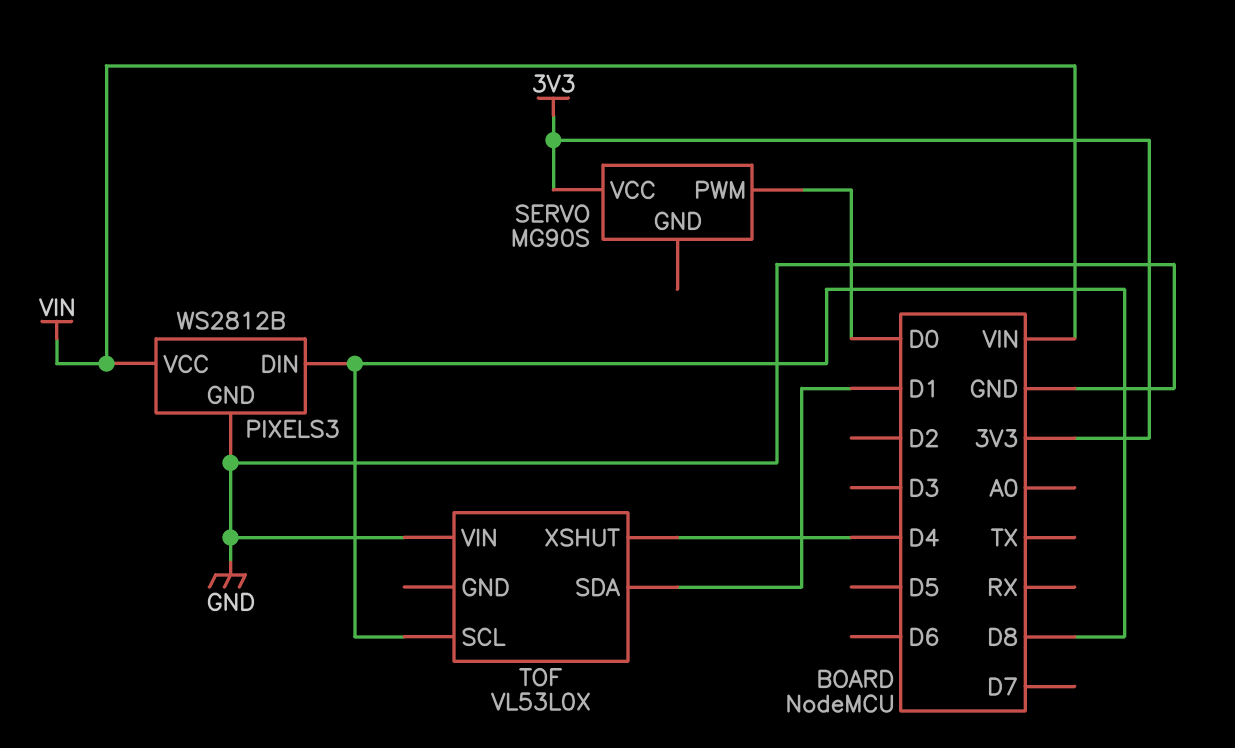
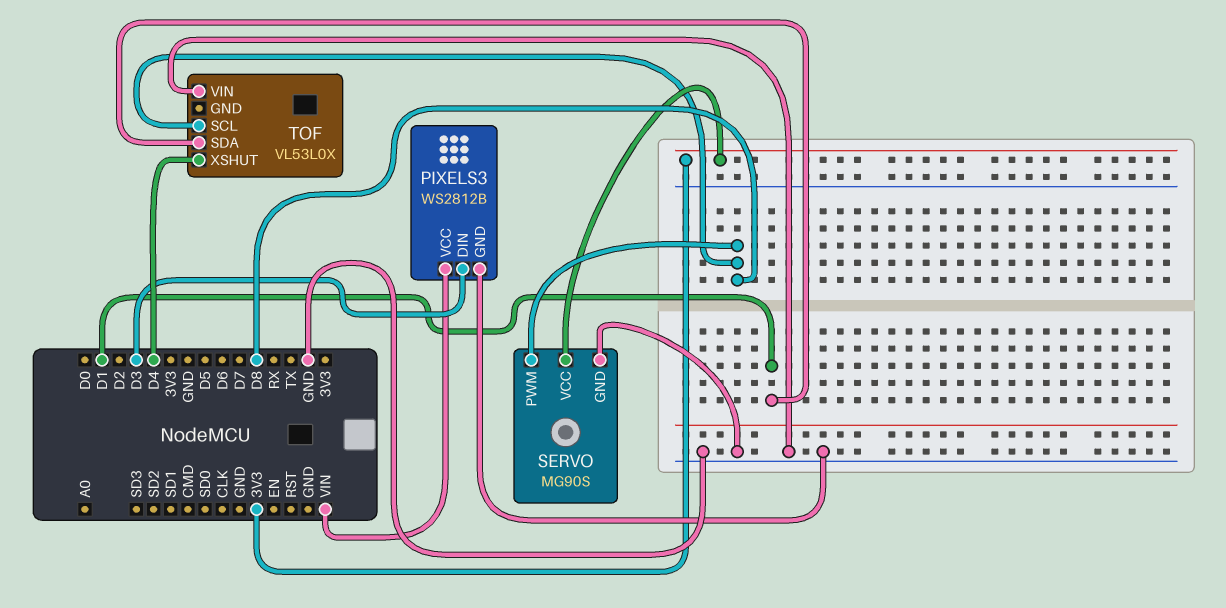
PIXELS3 pin DIN: D8 -> D3
SERVO pin GND: none -> GND
SERVO pin PWM: D0 -> D8

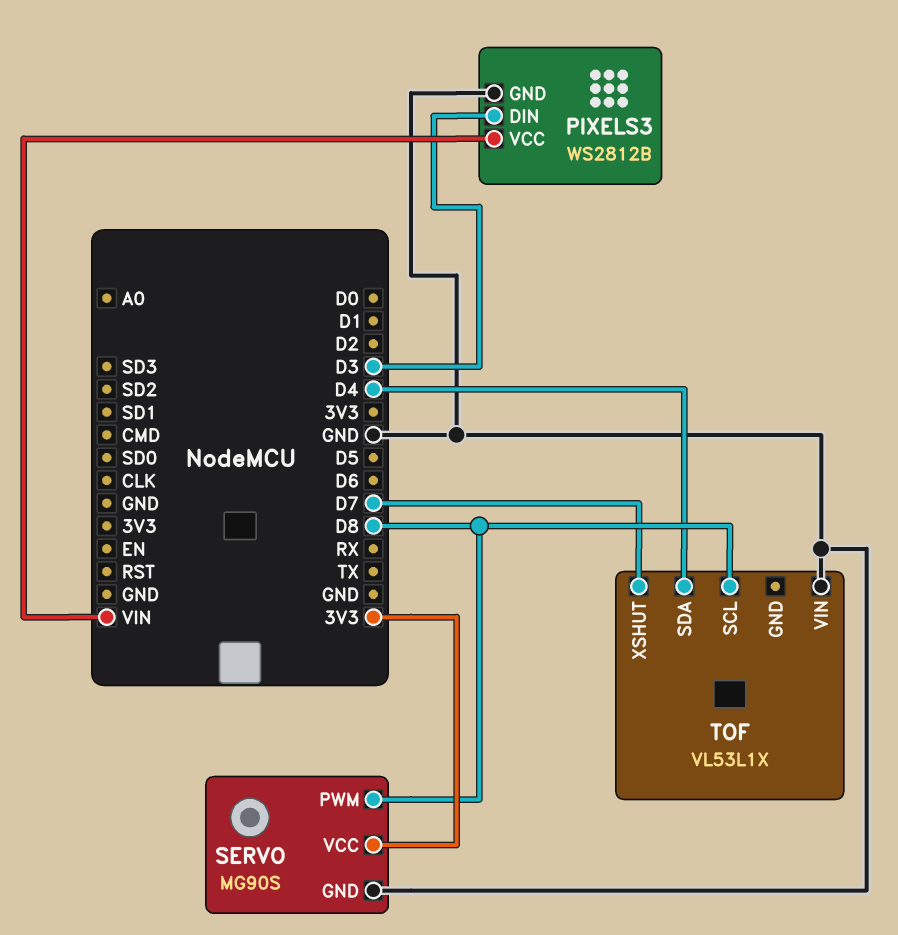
TOF: VL53L0X -> VL53L1X
TOF pin SDA: D1 -> D4
TOF pin XSHUT: D4 -> D7

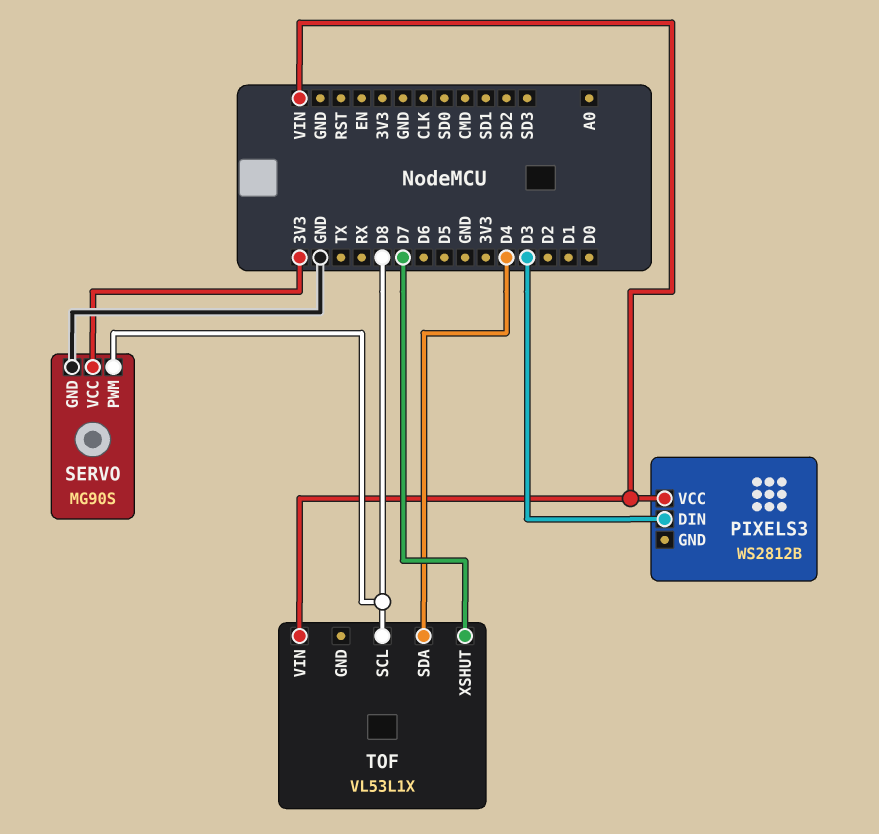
PIXELS3 pin GND: GND -> none
TOF pin VIN: GND -> VIN

